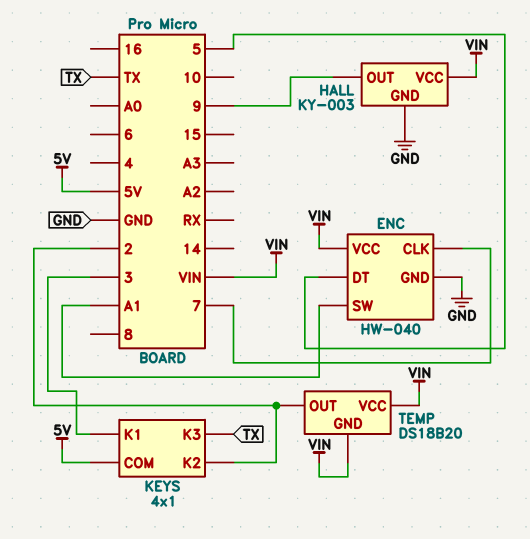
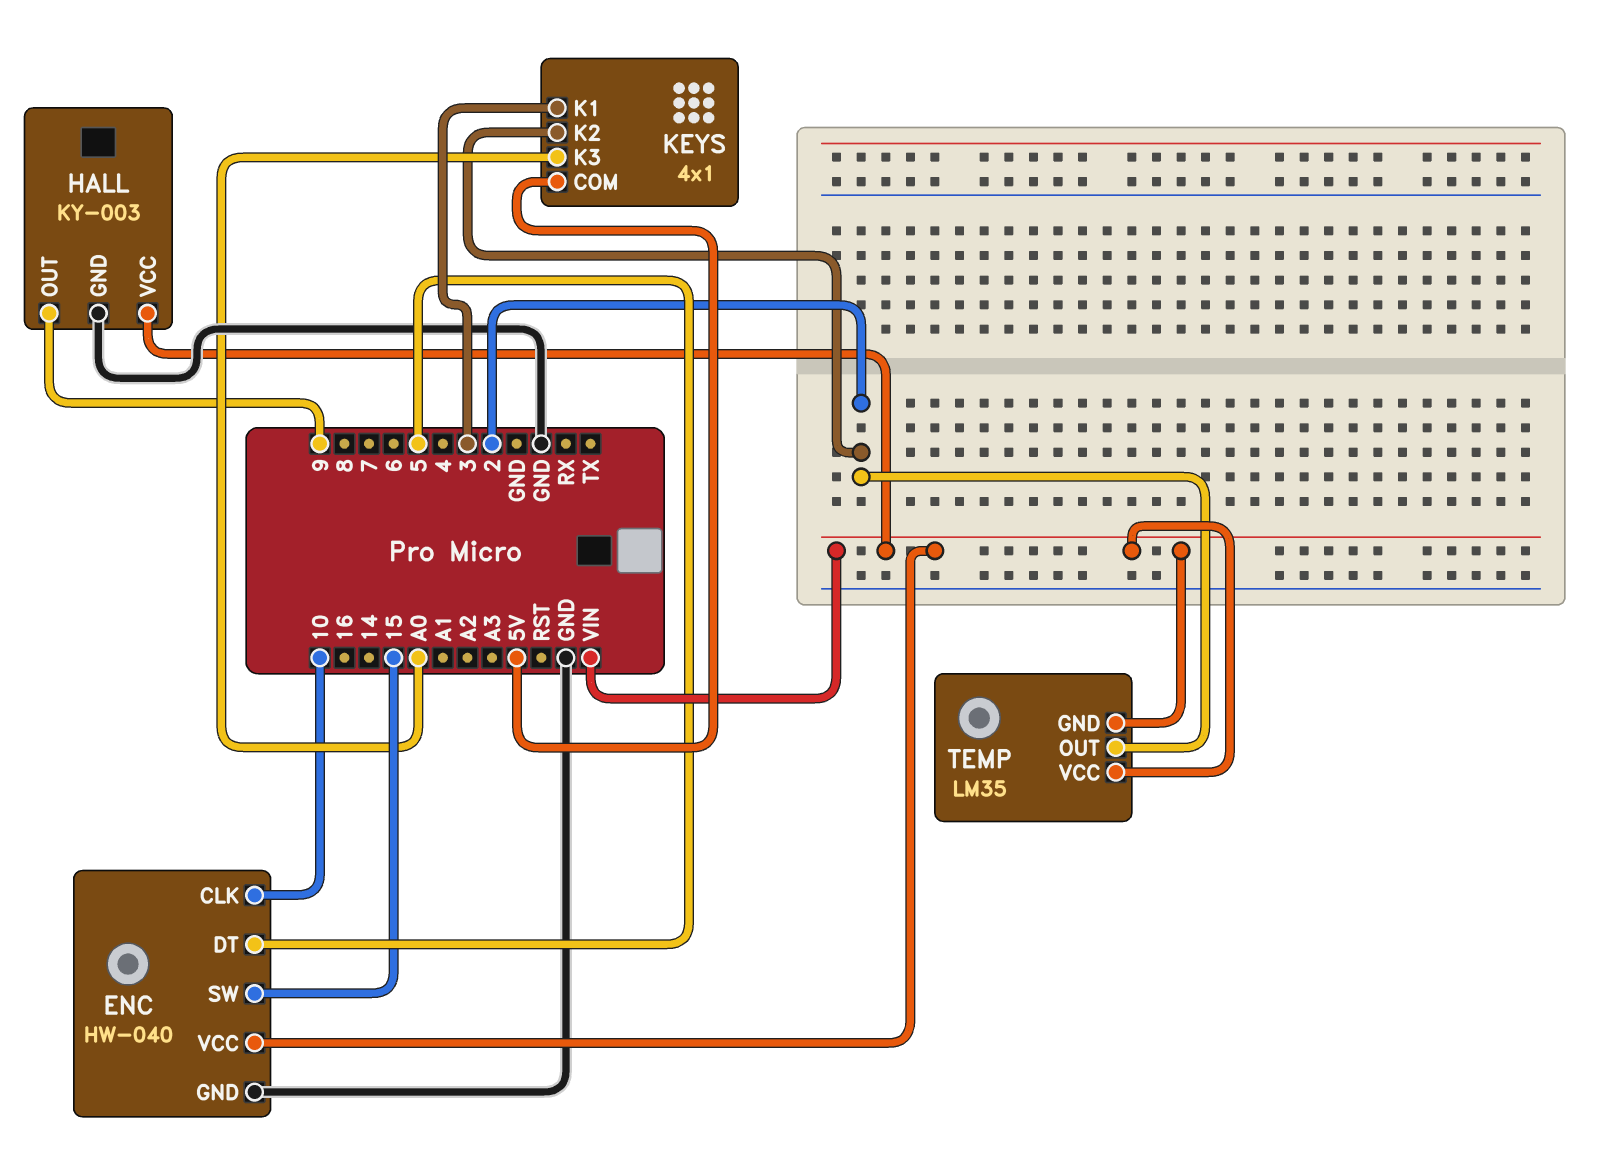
ENC pin CLK: 7 -> 10
ENC pin SW: A1 -> 15
KEYS pin K3: TX -> A0
TEMP: DS18B20 -> LM35

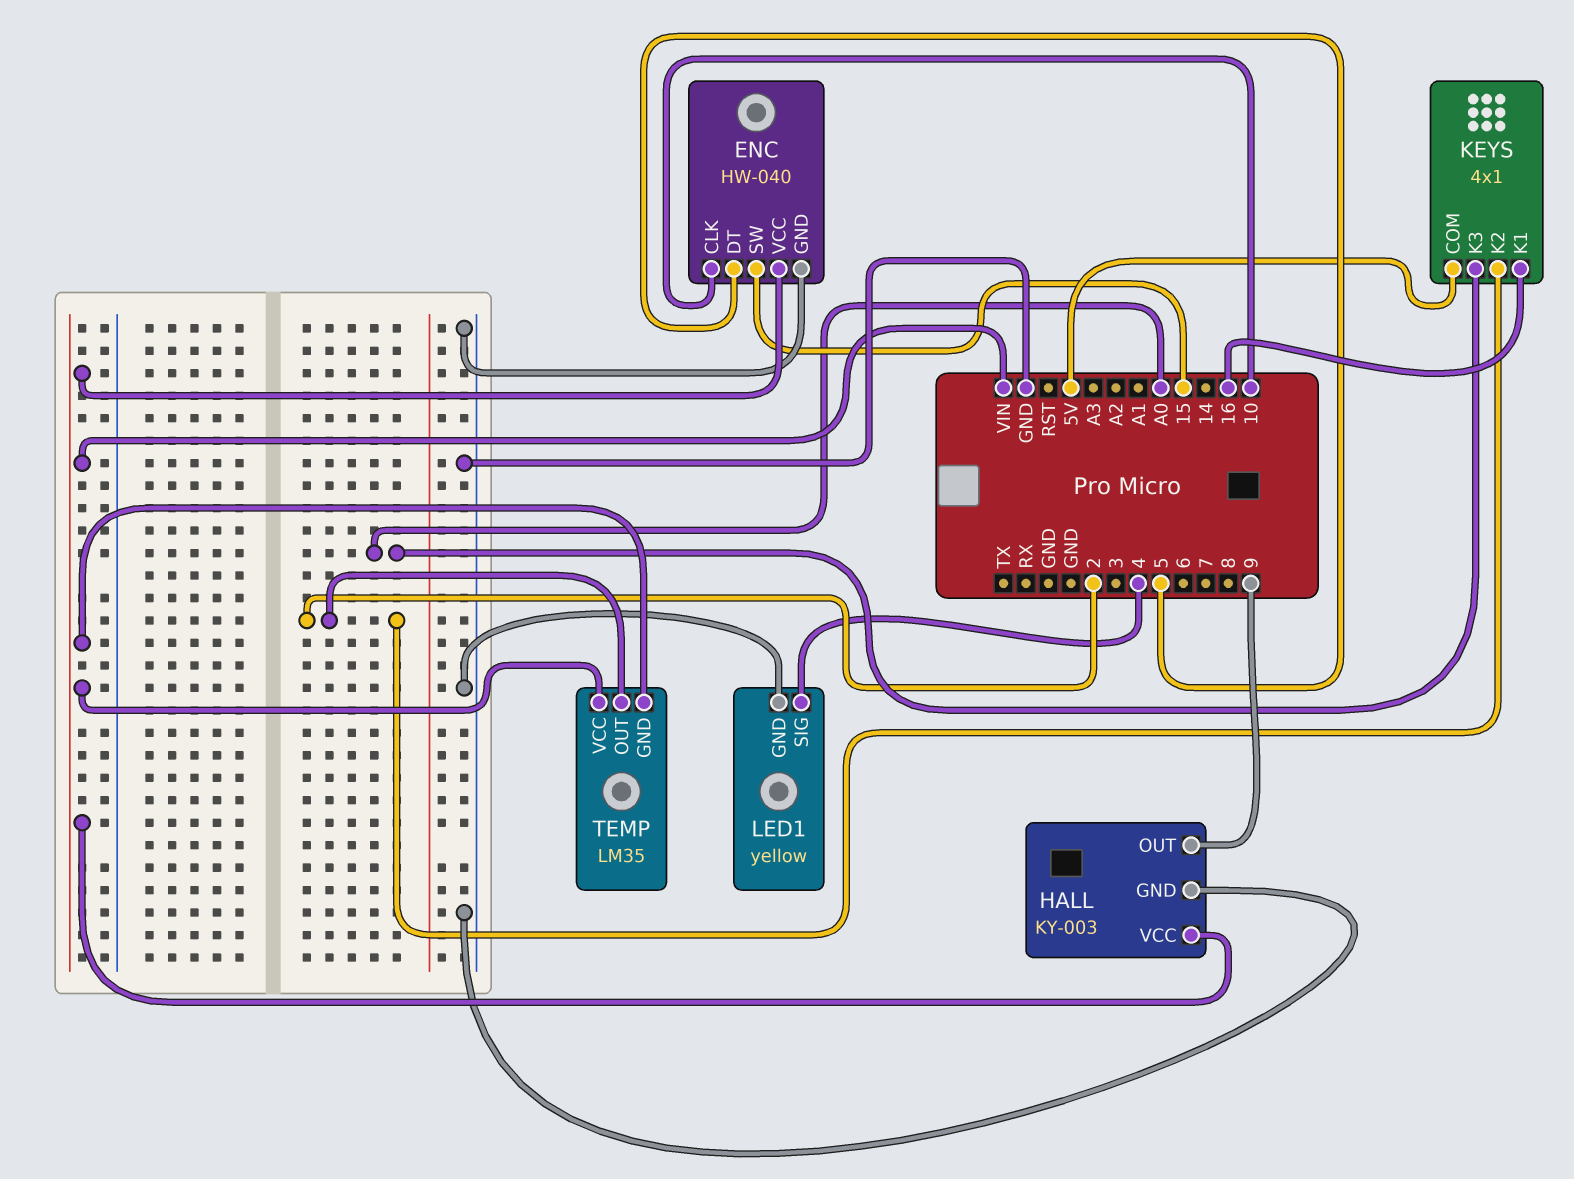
KEYS pin K1: 3 -> 16
LED1: none -> yellow
LED1 pin GND: none -> GND
LED1 pin SIG: none -> 4

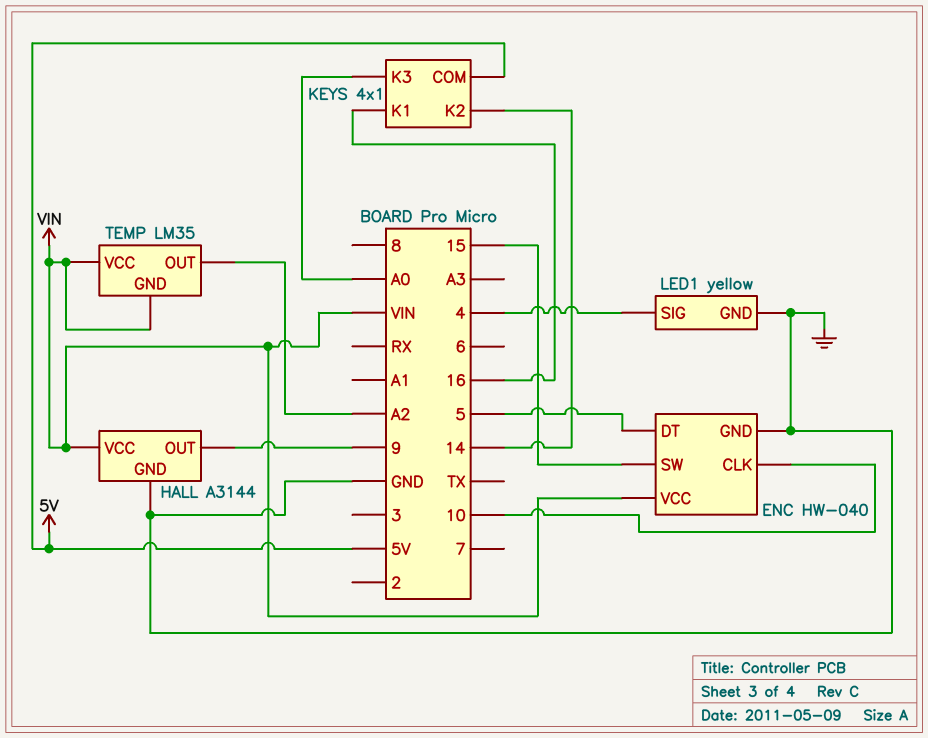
HALL: KY-003 -> A3144
KEYS pin K2: 2 -> 14
TEMP pin OUT: 2 -> A2

